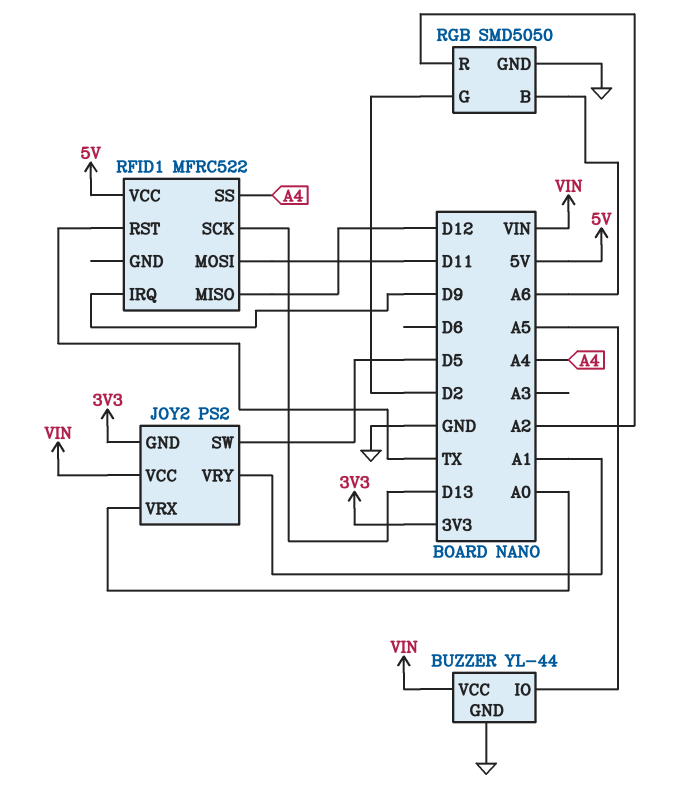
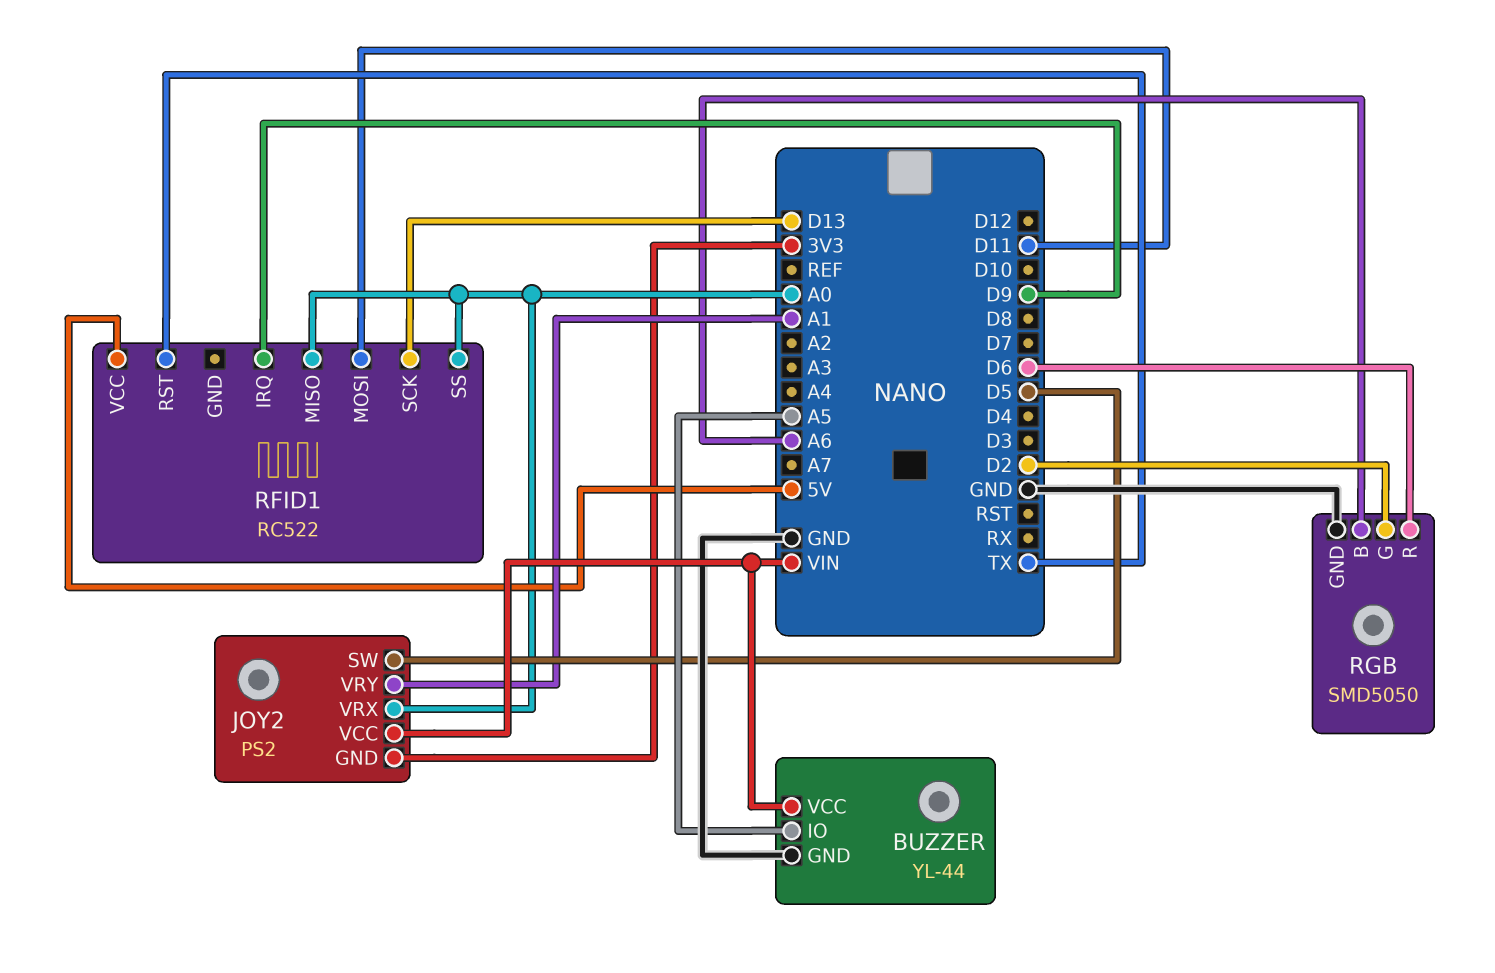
RFID1: MFRC522 -> RC522
RFID1 pin MISO: D12 -> A0
RFID1 pin SS: A4 -> A0
RGB pin R: A2 -> D6

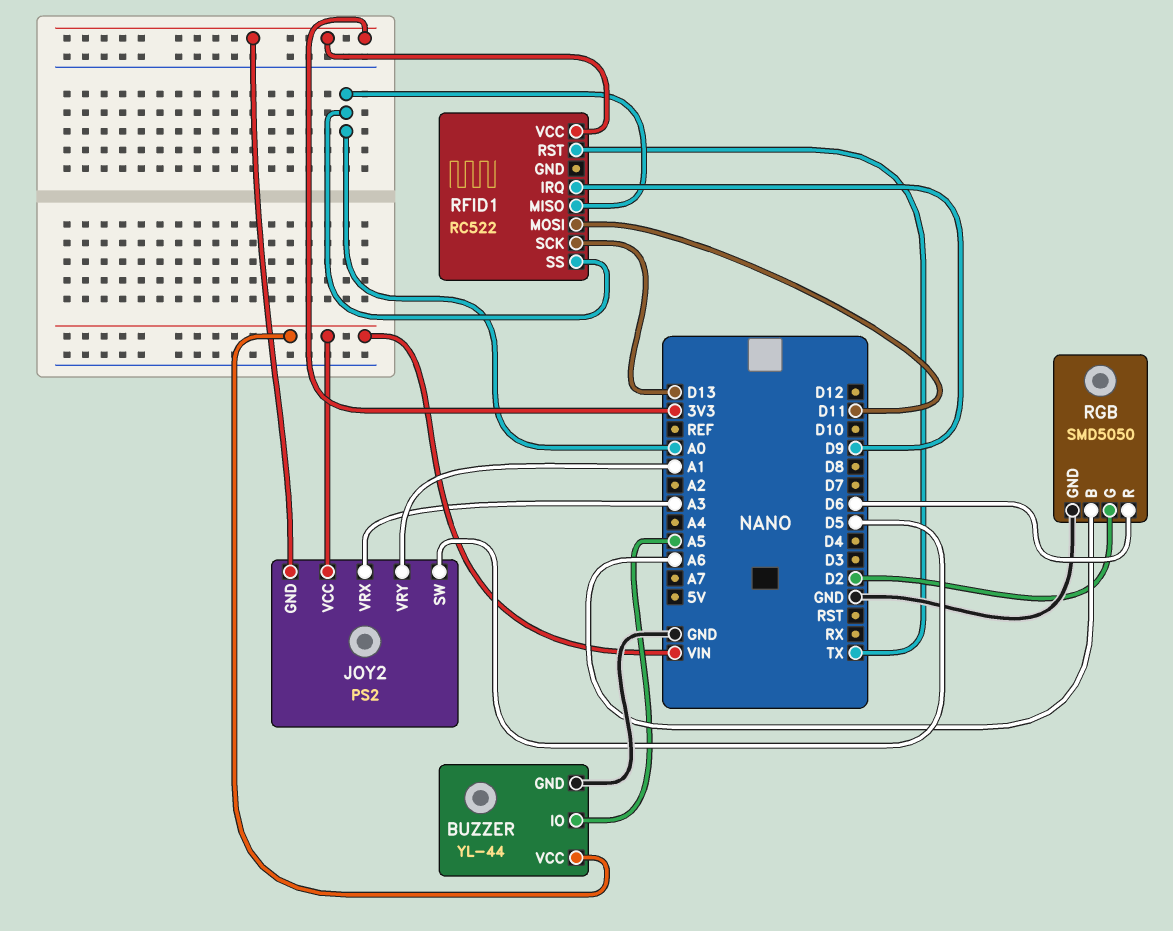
JOY2 pin VRX: A0 -> A3
RFID1 pin VCC: 5V -> 3V3

